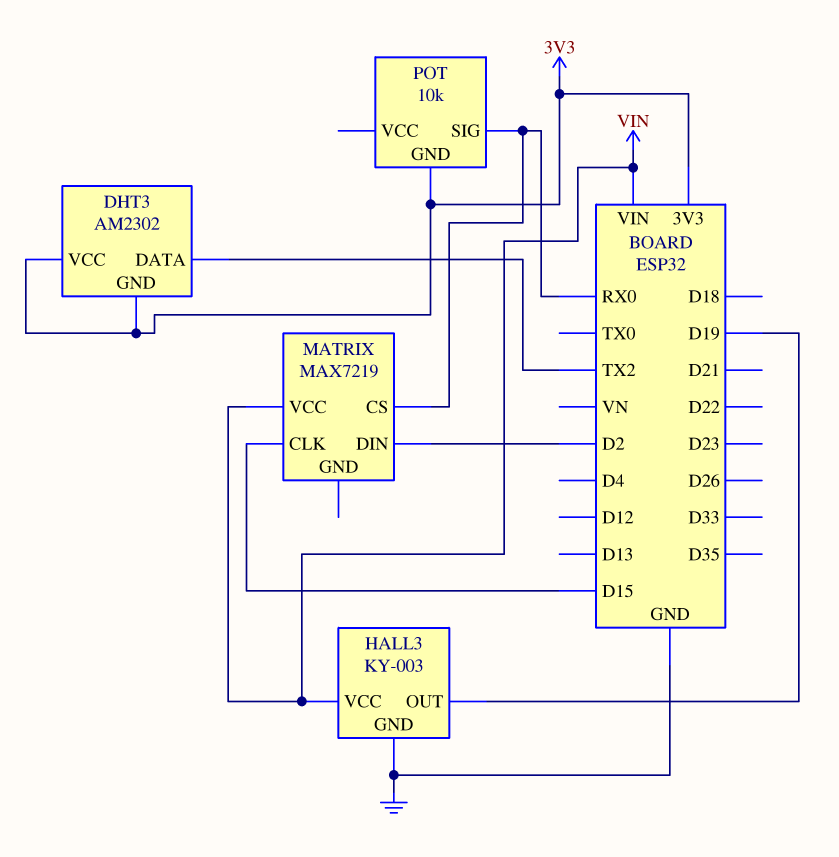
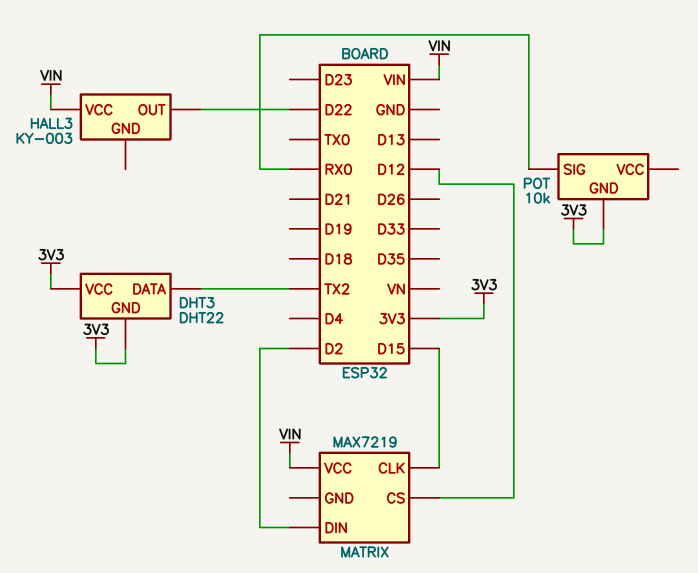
DHT3: AM2302 -> DHT22
HALL3 pin GND: GND -> none
HALL3 pin OUT: D19 -> D22
MATRIX pin CS: RX0 -> D12

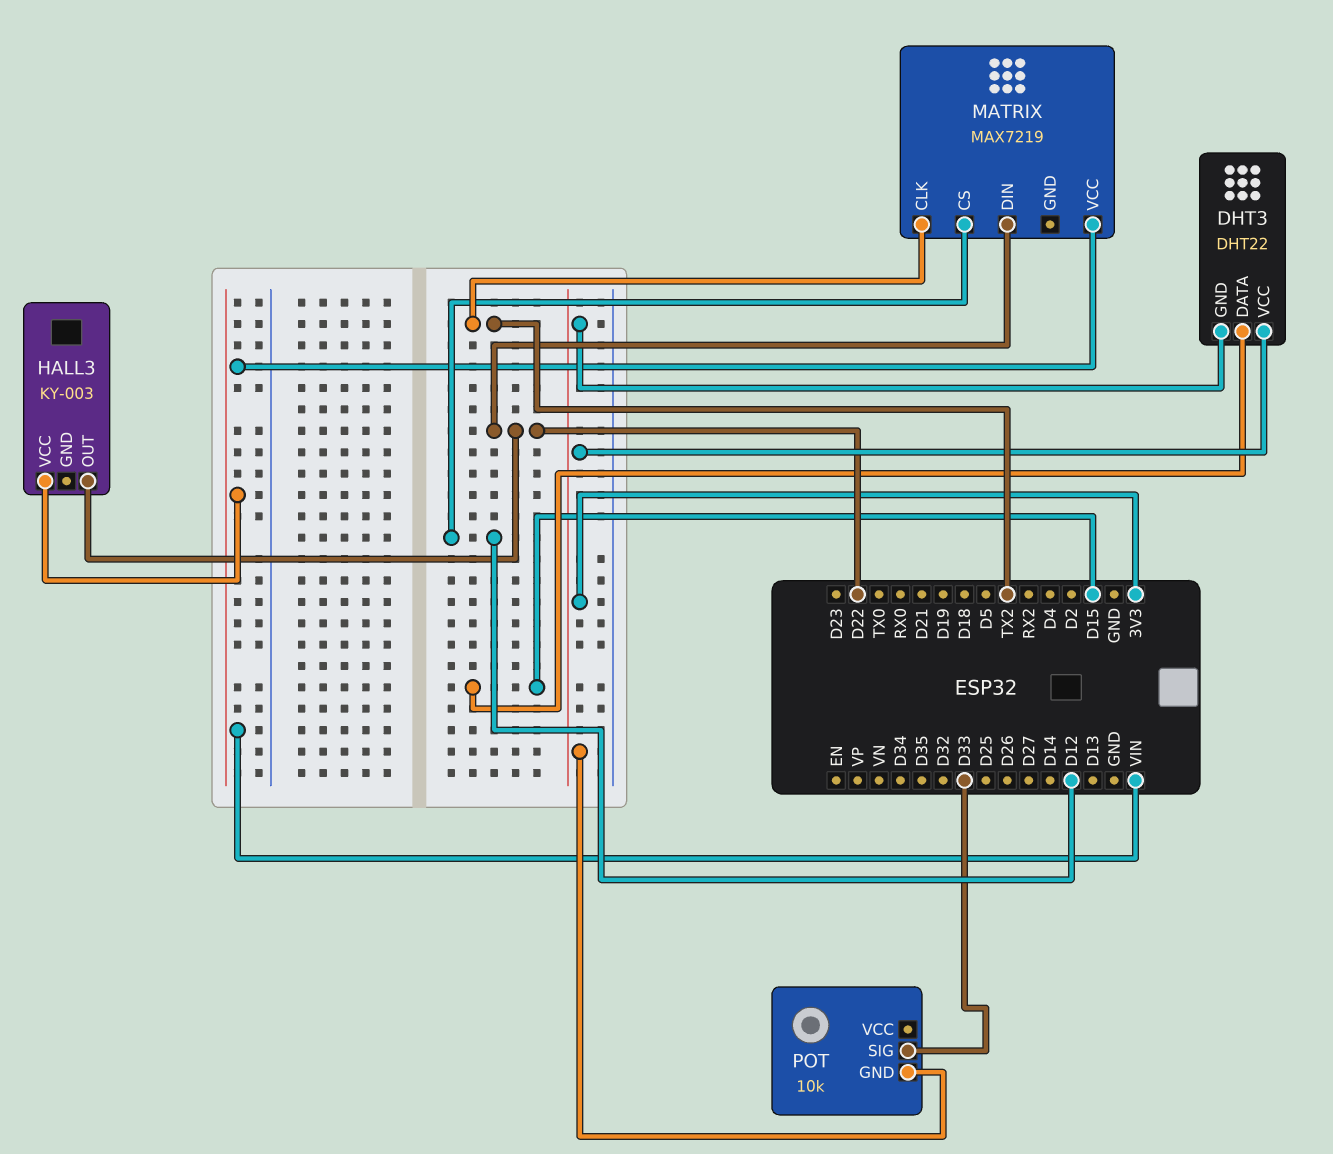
DHT3 pin DATA: TX2 -> D15
MATRIX pin CLK: D15 -> TX2
MATRIX pin DIN: D2 -> D22
POT pin SIG: RX0 -> D33

